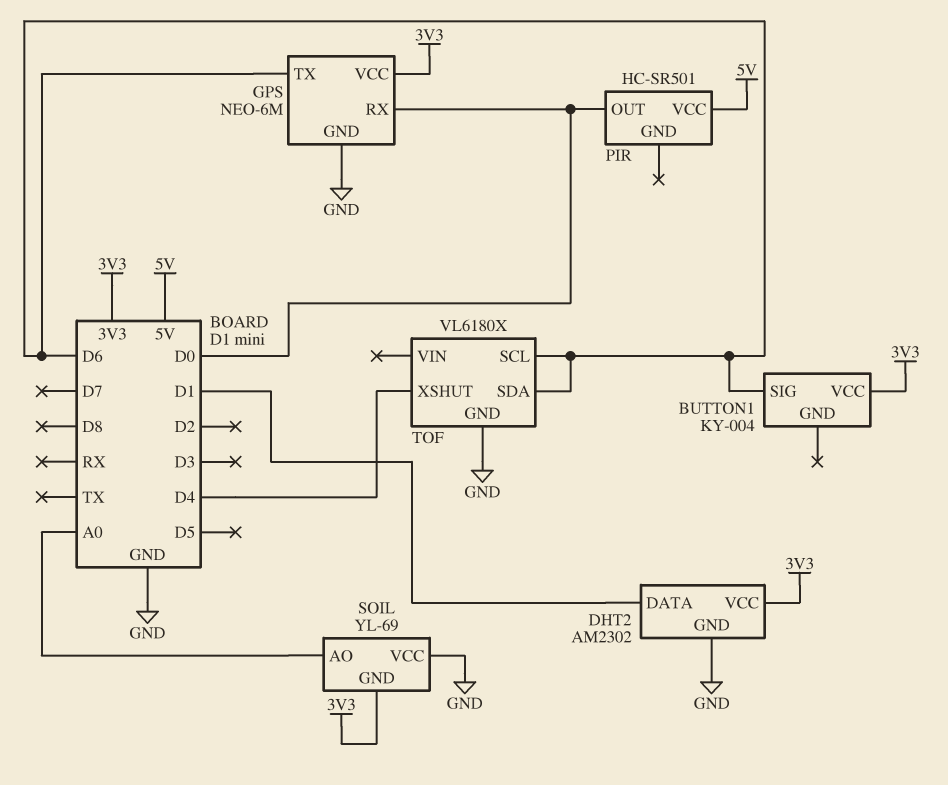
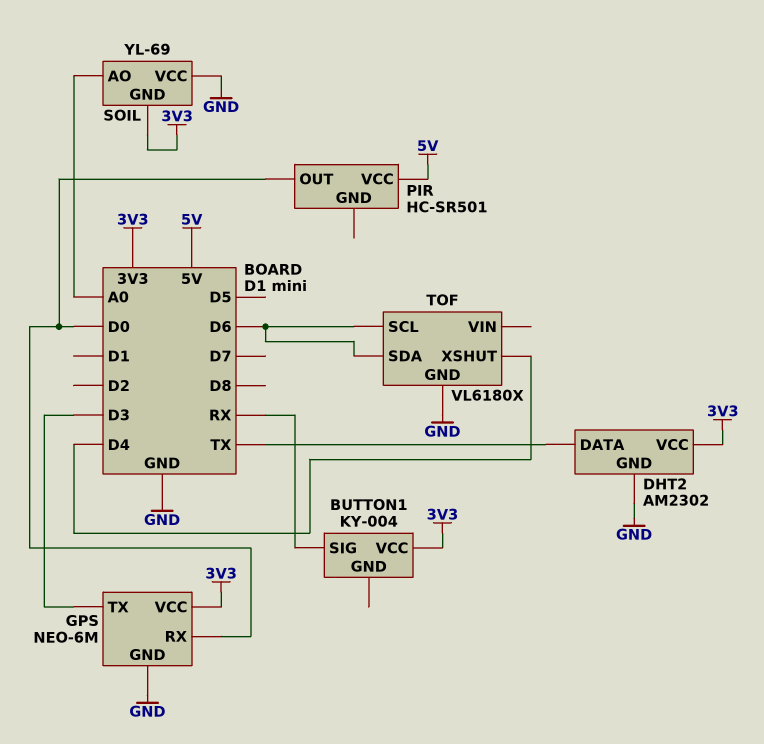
BUTTON1 pin SIG: D6 -> RX
DHT2 pin DATA: D1 -> TX
GPS pin TX: D6 -> D3

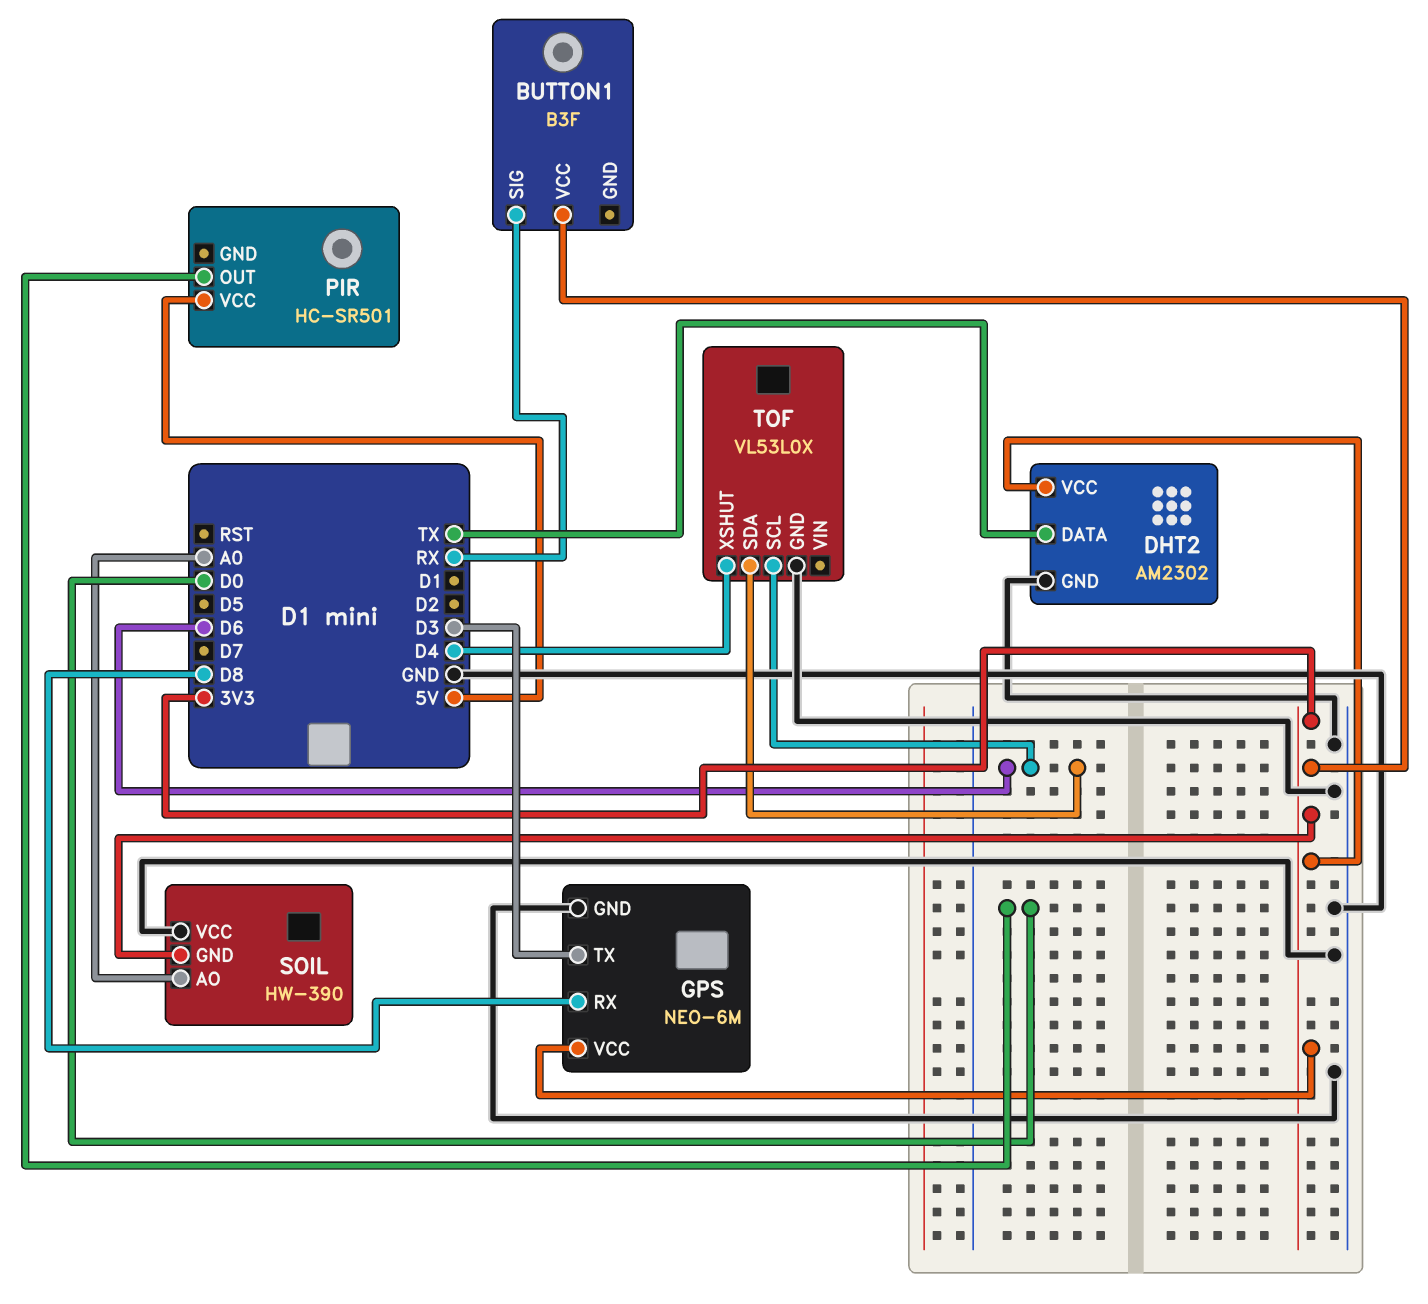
BUTTON1: KY-004 -> B3F
GPS pin RX: D0 -> D8
SOIL: YL-69 -> HW-390
TOF: VL6180X -> VL53L0X

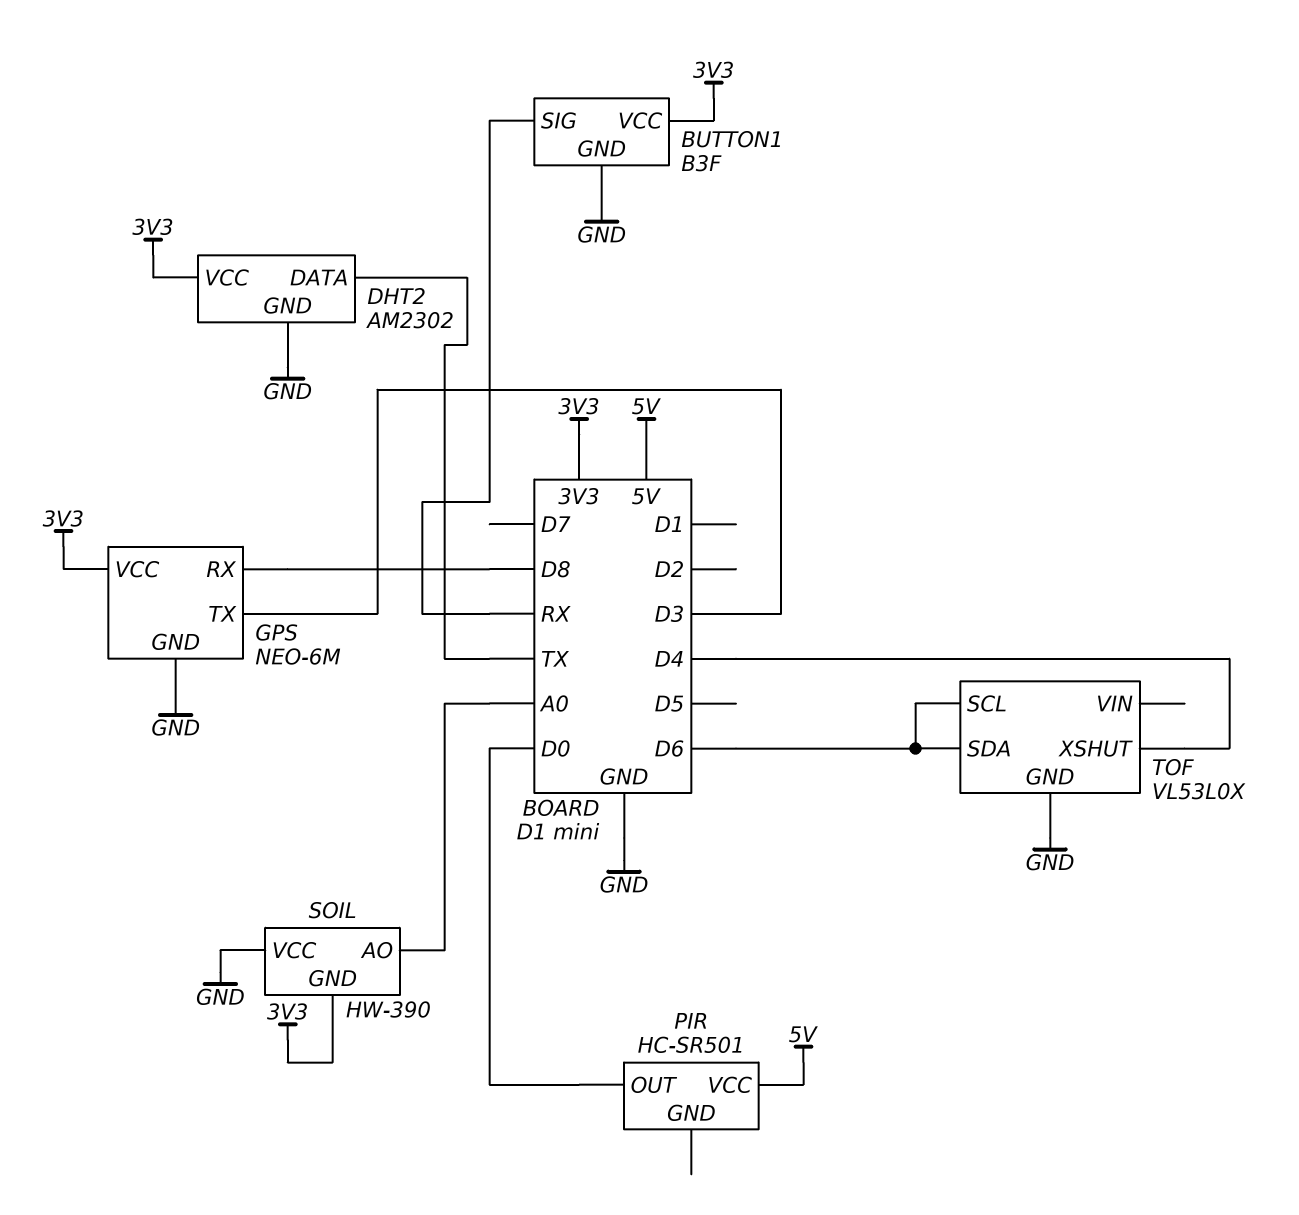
BUTTON1 pin GND: none -> GND

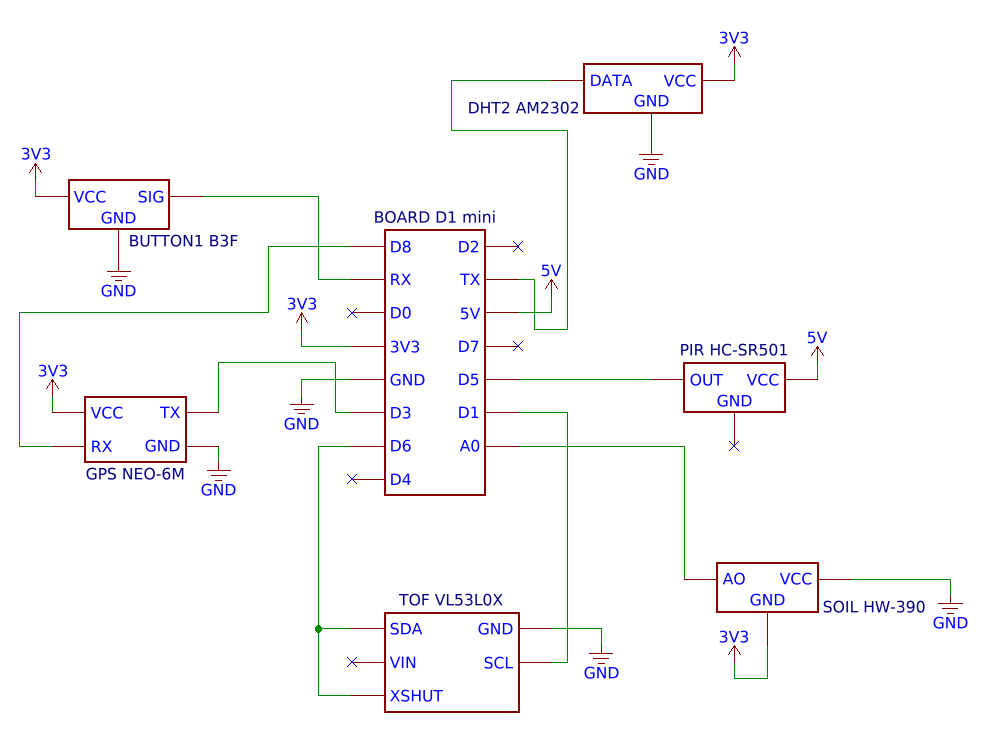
PIR pin OUT: D0 -> D5
TOF pin SCL: D6 -> D1
TOF pin XSHUT: D4 -> D6

